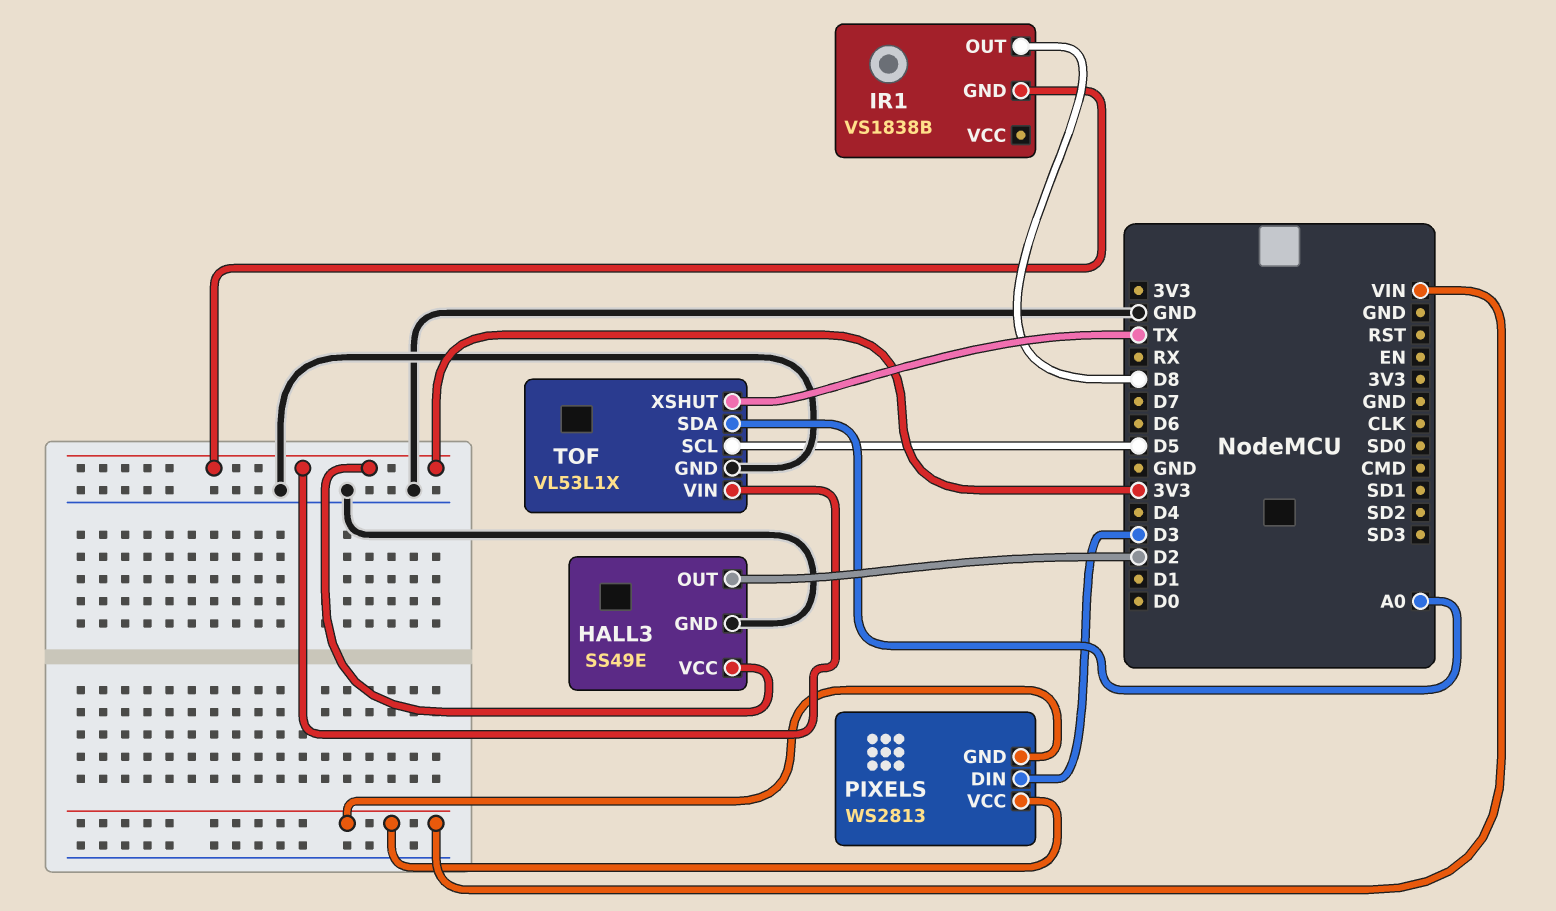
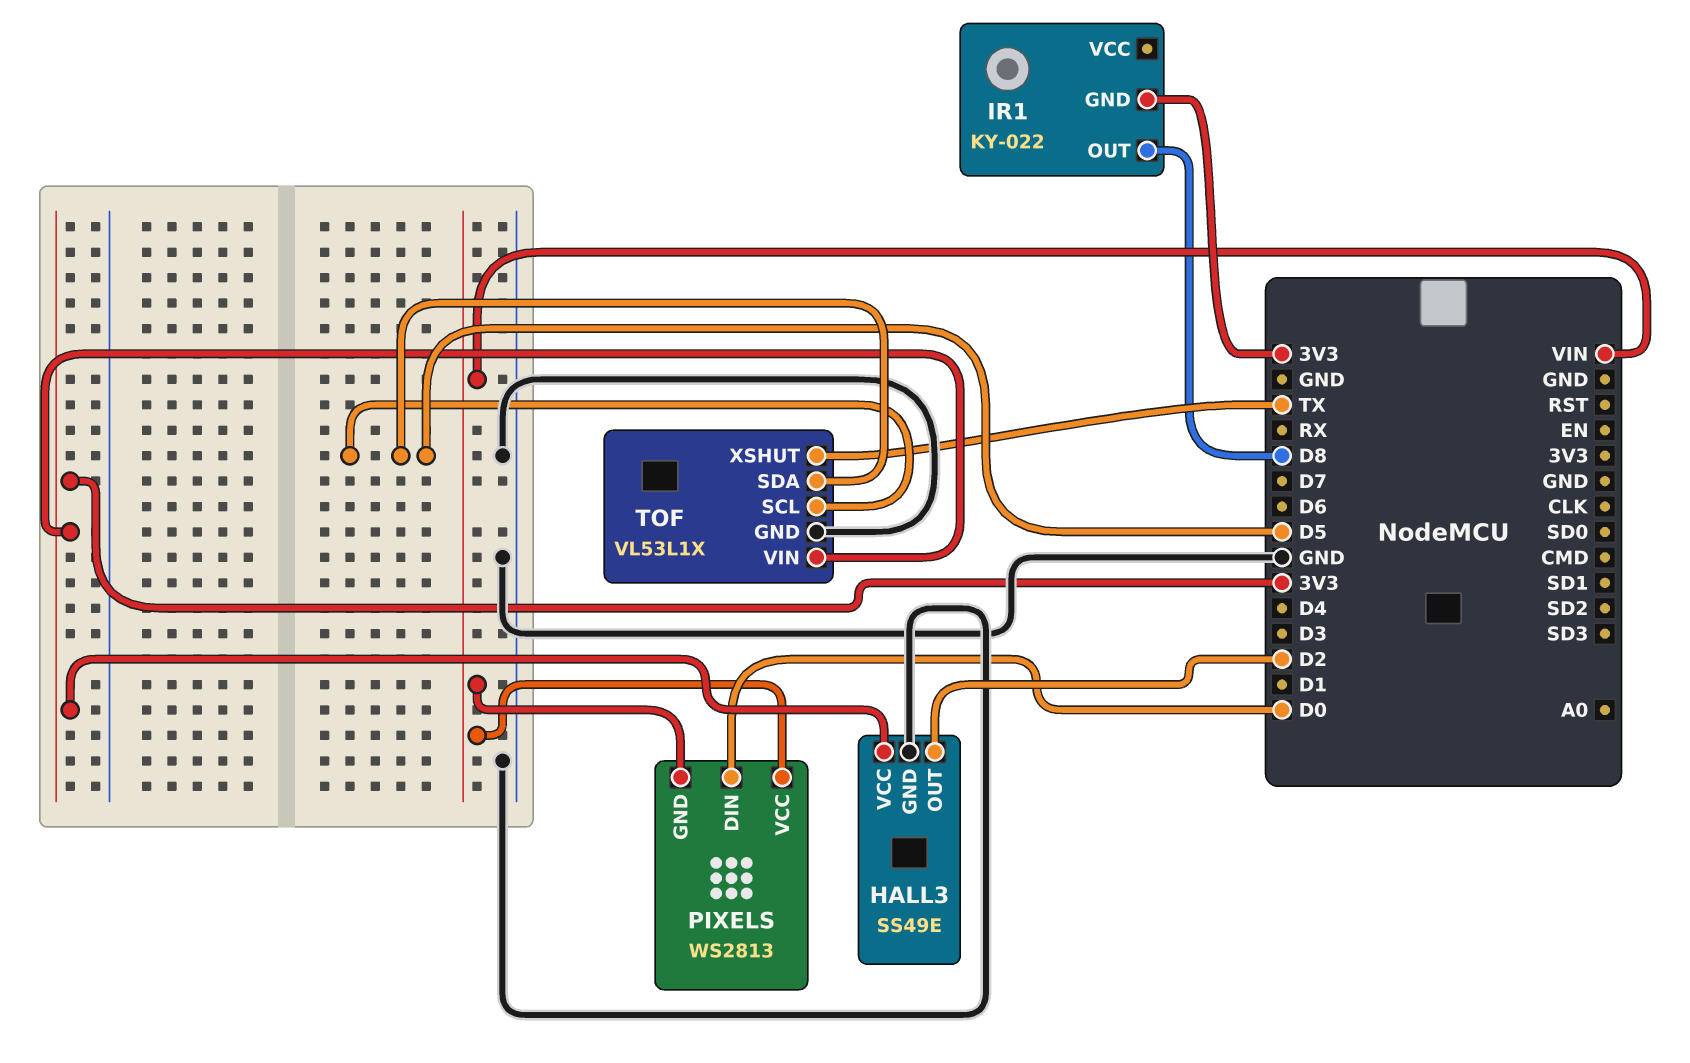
IR1: VS1838B -> KY-022
PIXELS pin DIN: D3 -> D0
TOF pin SDA: A0 -> D5

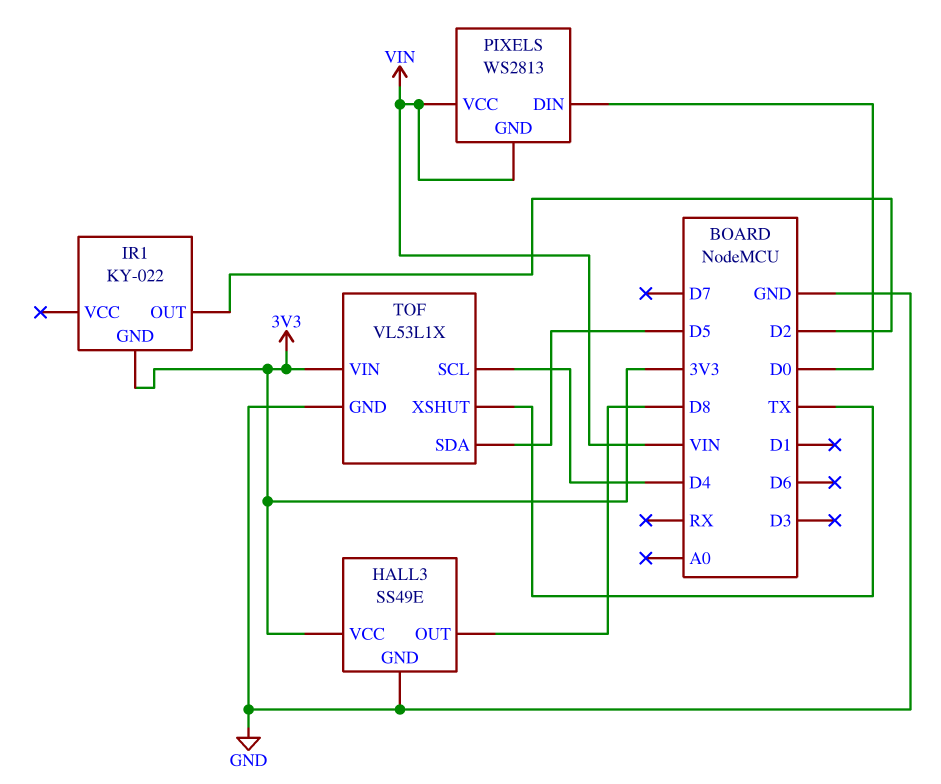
HALL3 pin OUT: D2 -> D8
IR1 pin OUT: D8 -> D2
TOF pin SCL: D5 -> D4

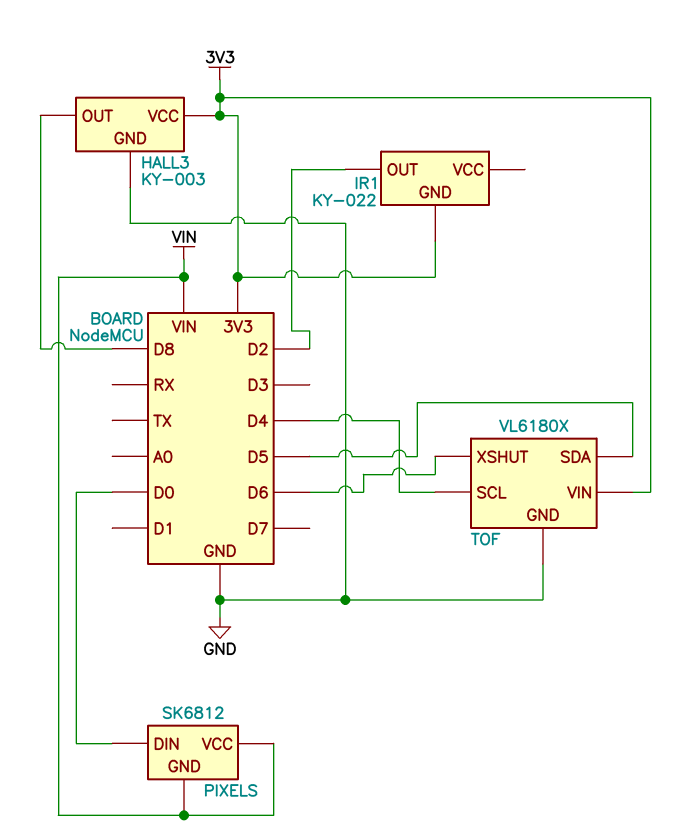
HALL3: SS49E -> KY-003
PIXELS: WS2813 -> SK6812
TOF: VL53L1X -> VL6180X
TOF pin XSHUT: TX -> D6

